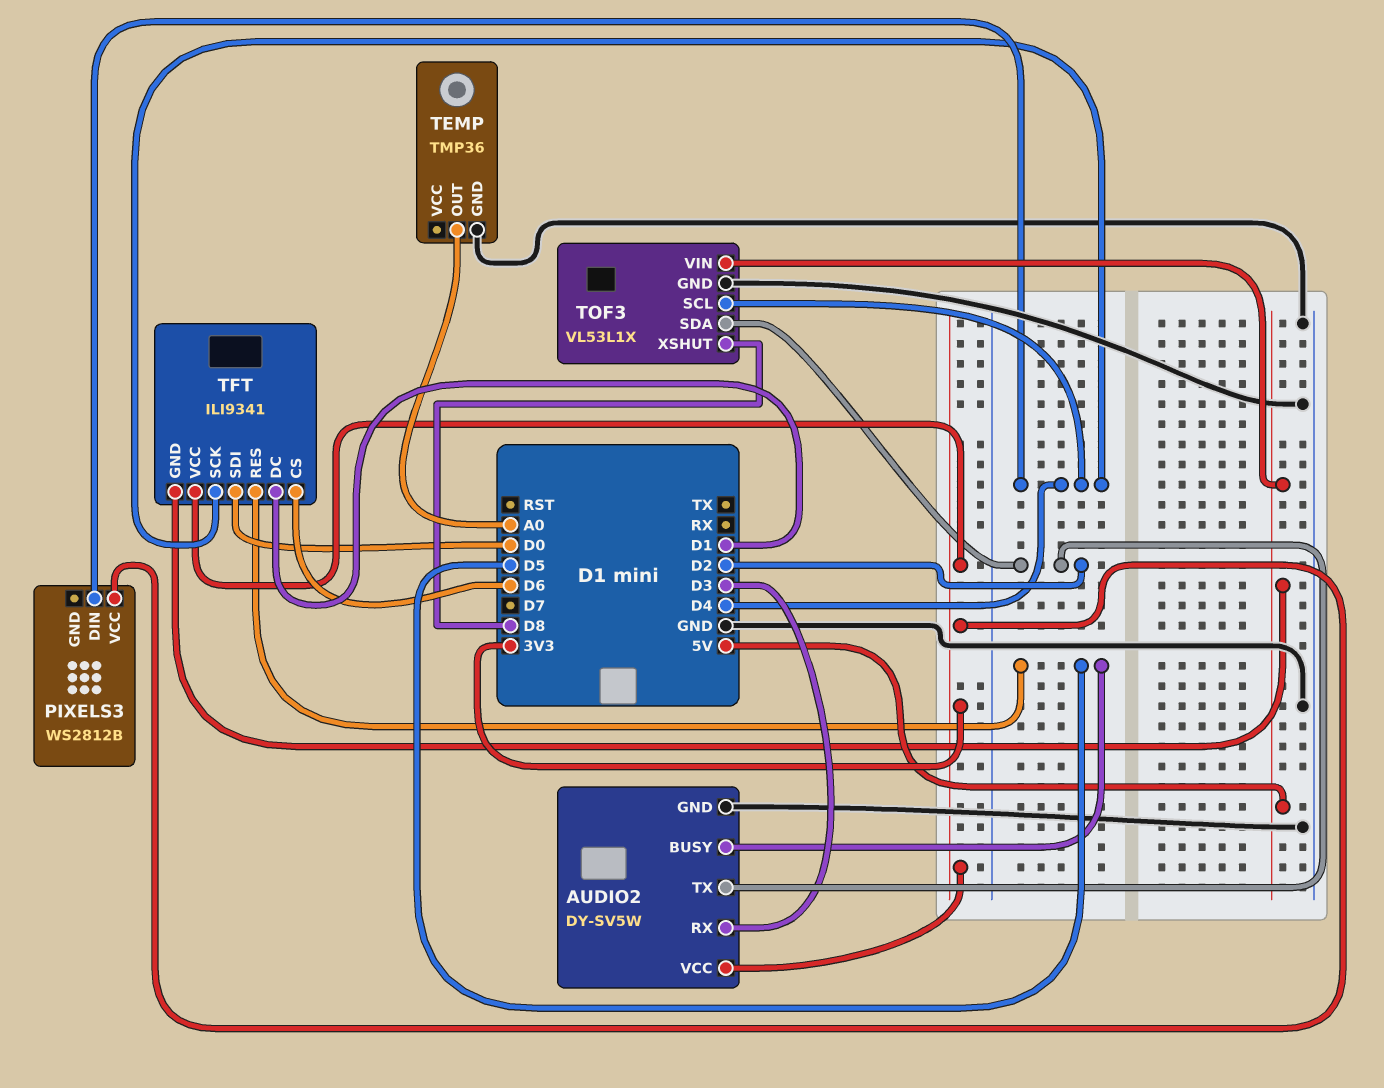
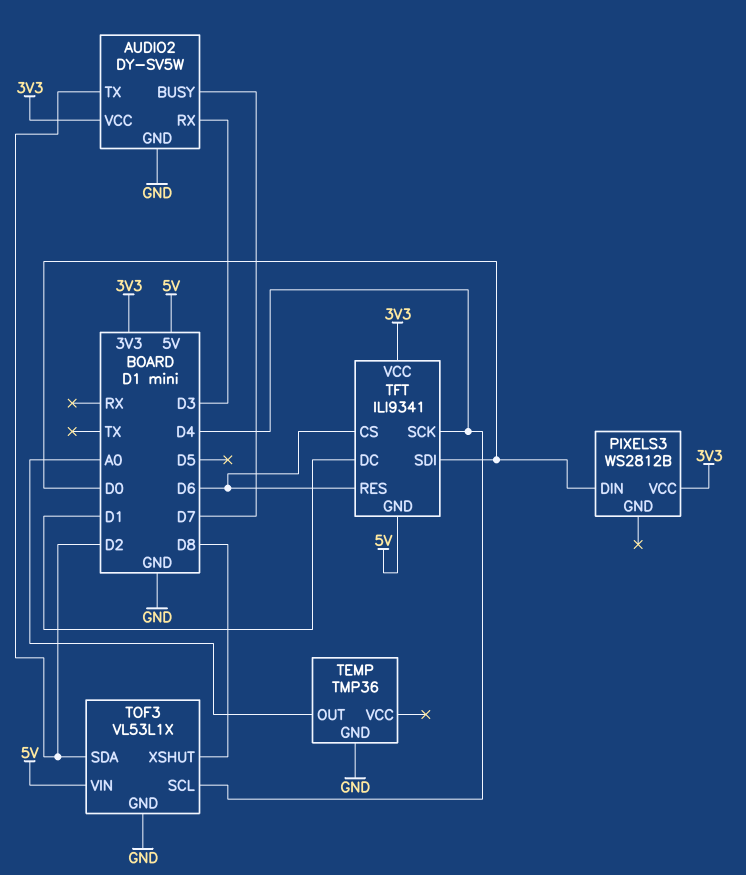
AUDIO2 pin BUSY: D5 -> D7
PIXELS3 pin DIN: D4 -> D0
TFT pin RES: D5 -> D6

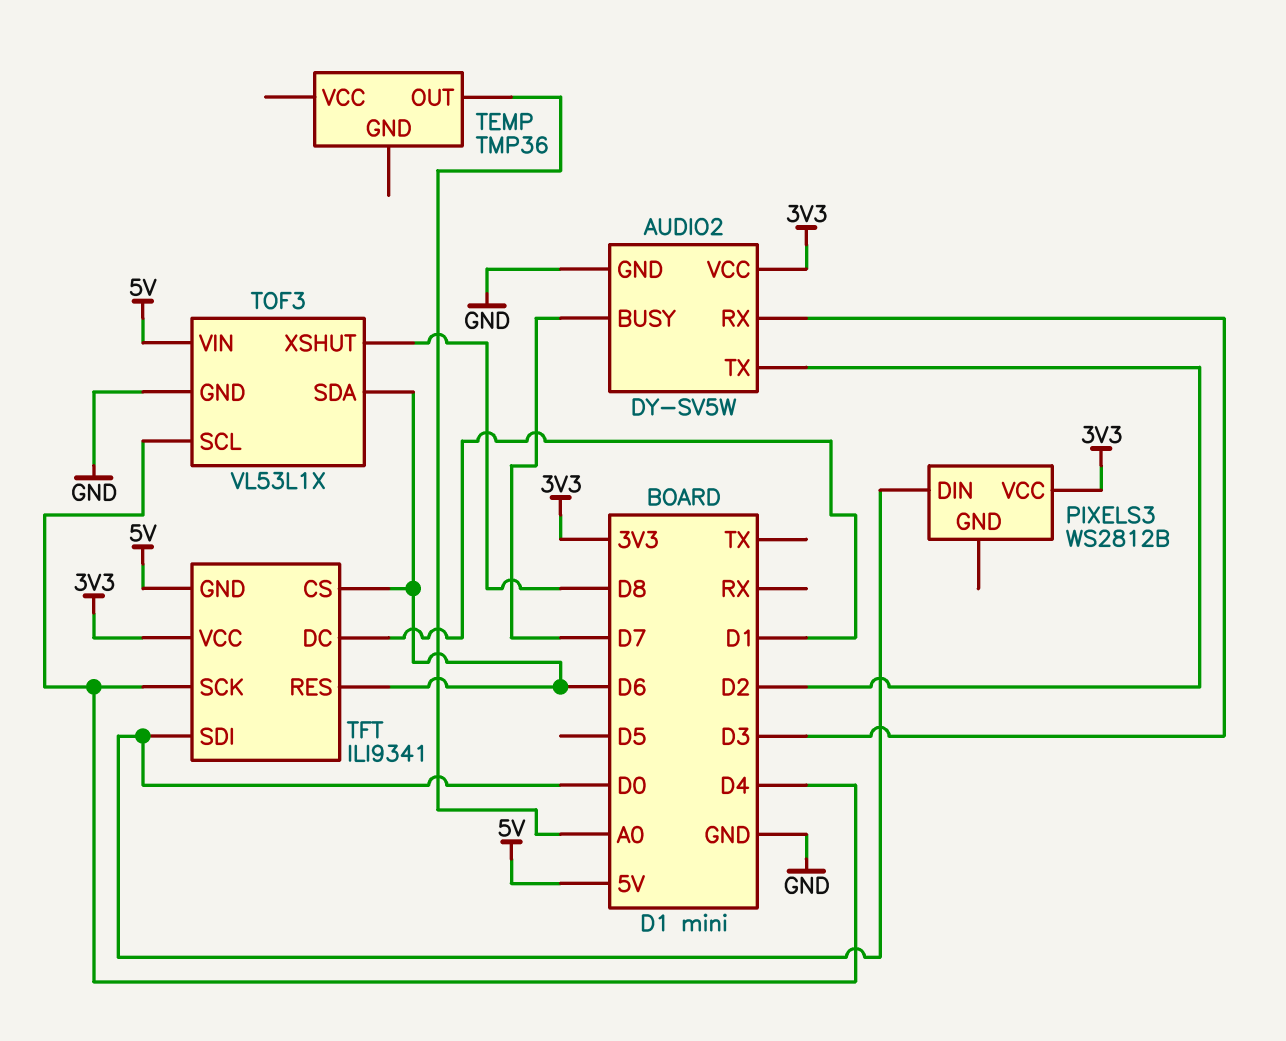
TEMP pin GND: GND -> none
TOF3 pin SDA: D2 -> D6

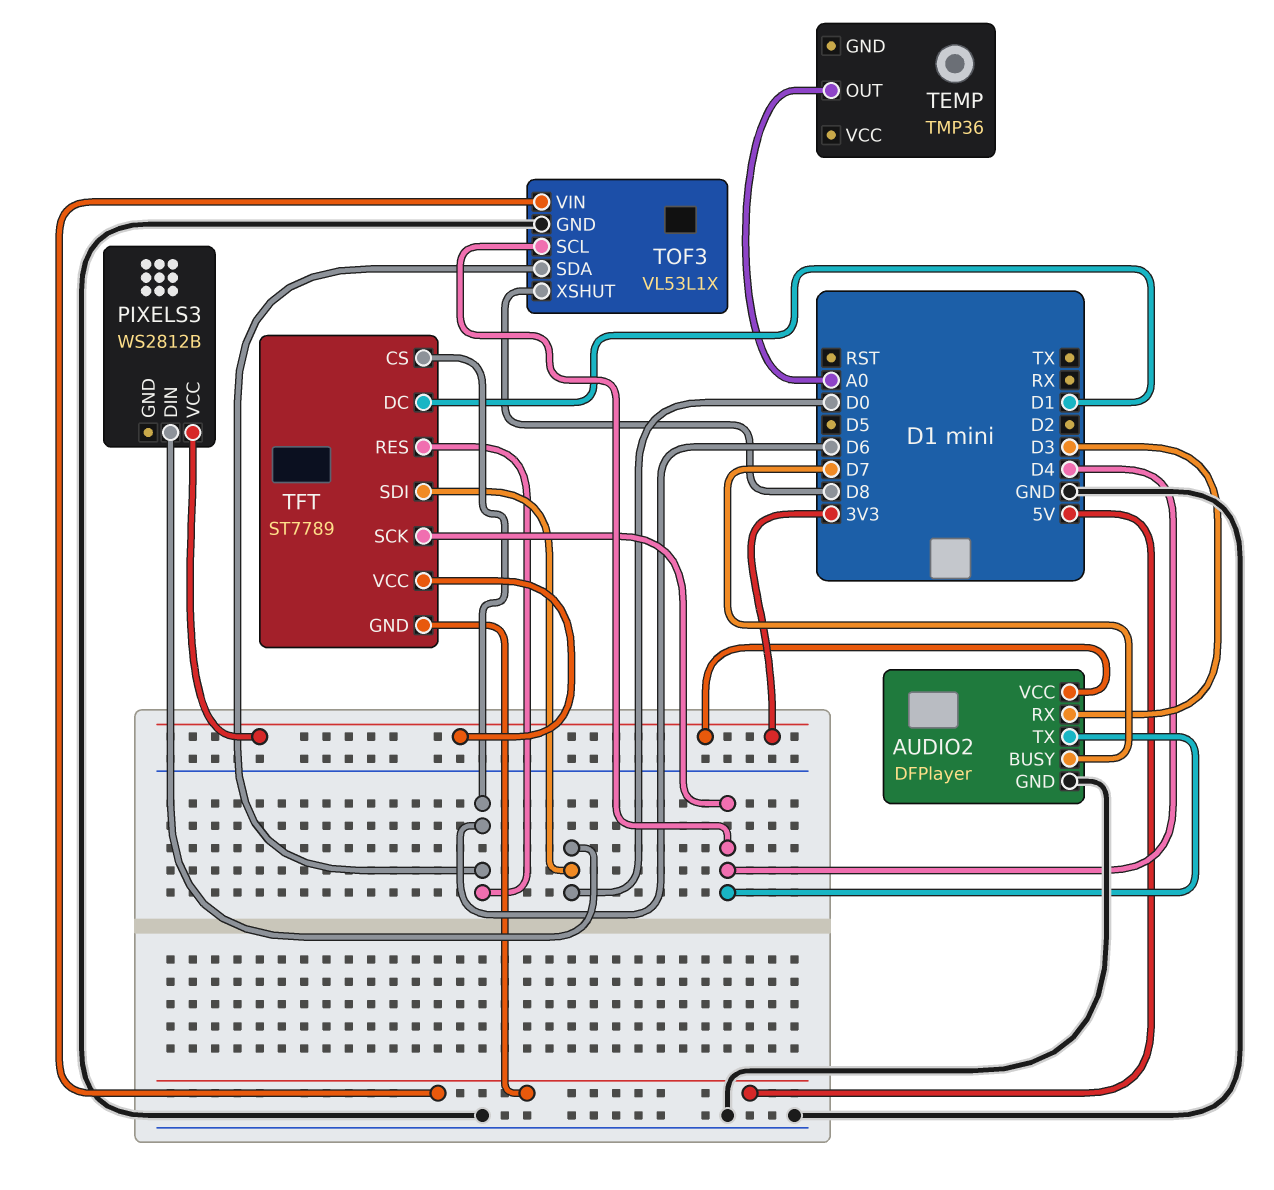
AUDIO2: DY-SV5W -> DFPlayer
AUDIO2 pin TX: D2 -> D4
TFT: ILI9341 -> ST7789

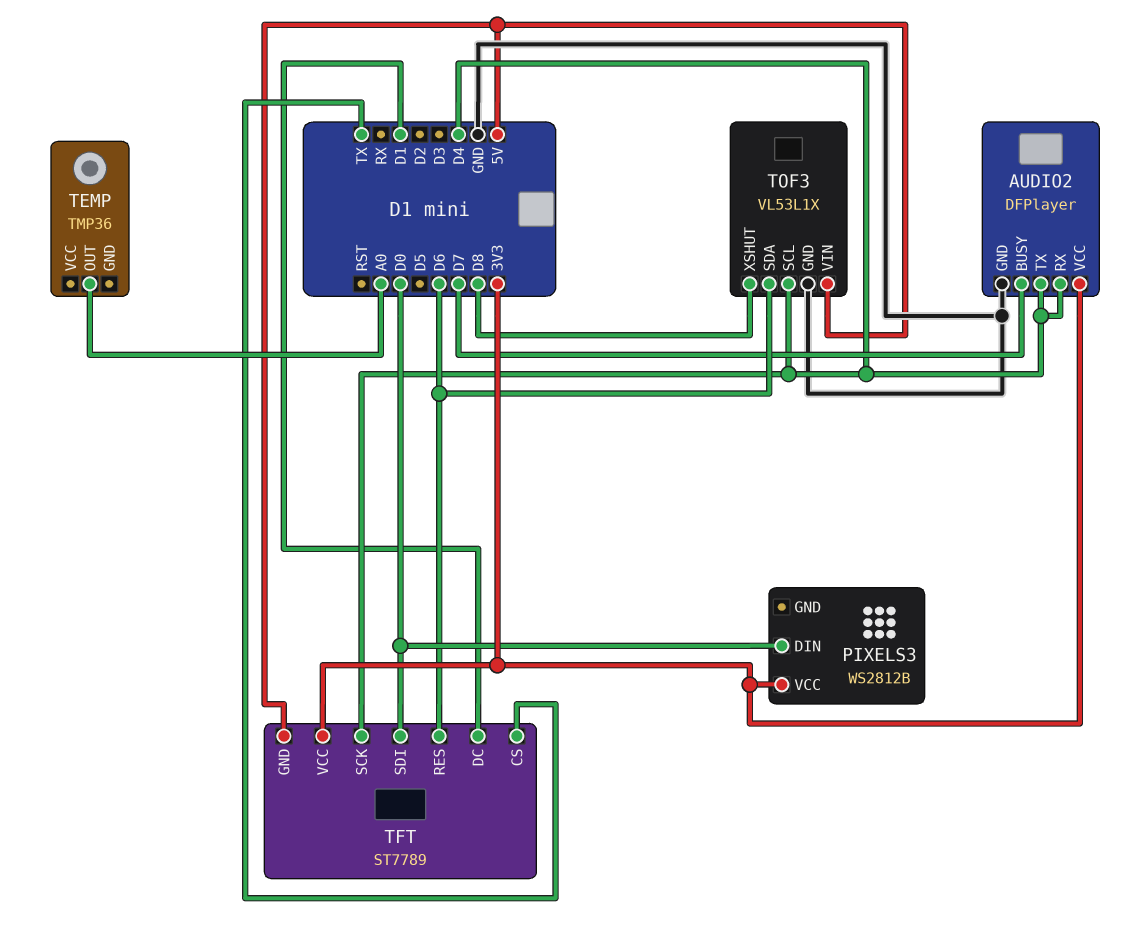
AUDIO2 pin RX: D3 -> D4
TFT pin CS: D6 -> TX

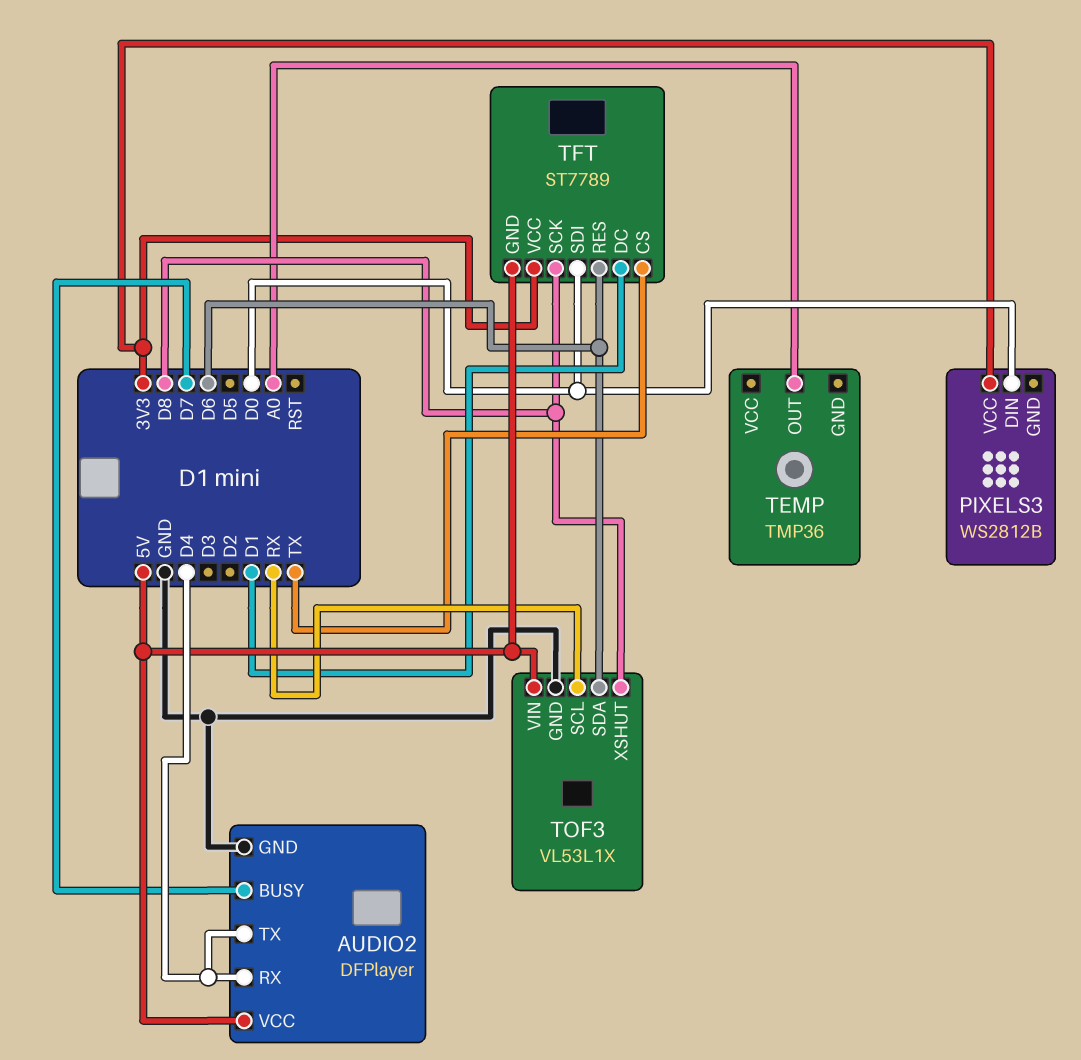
AUDIO2 pin VCC: 3V3 -> 5V
TFT pin SCK: D4 -> D8
TOF3 pin SCL: D4 -> RX

